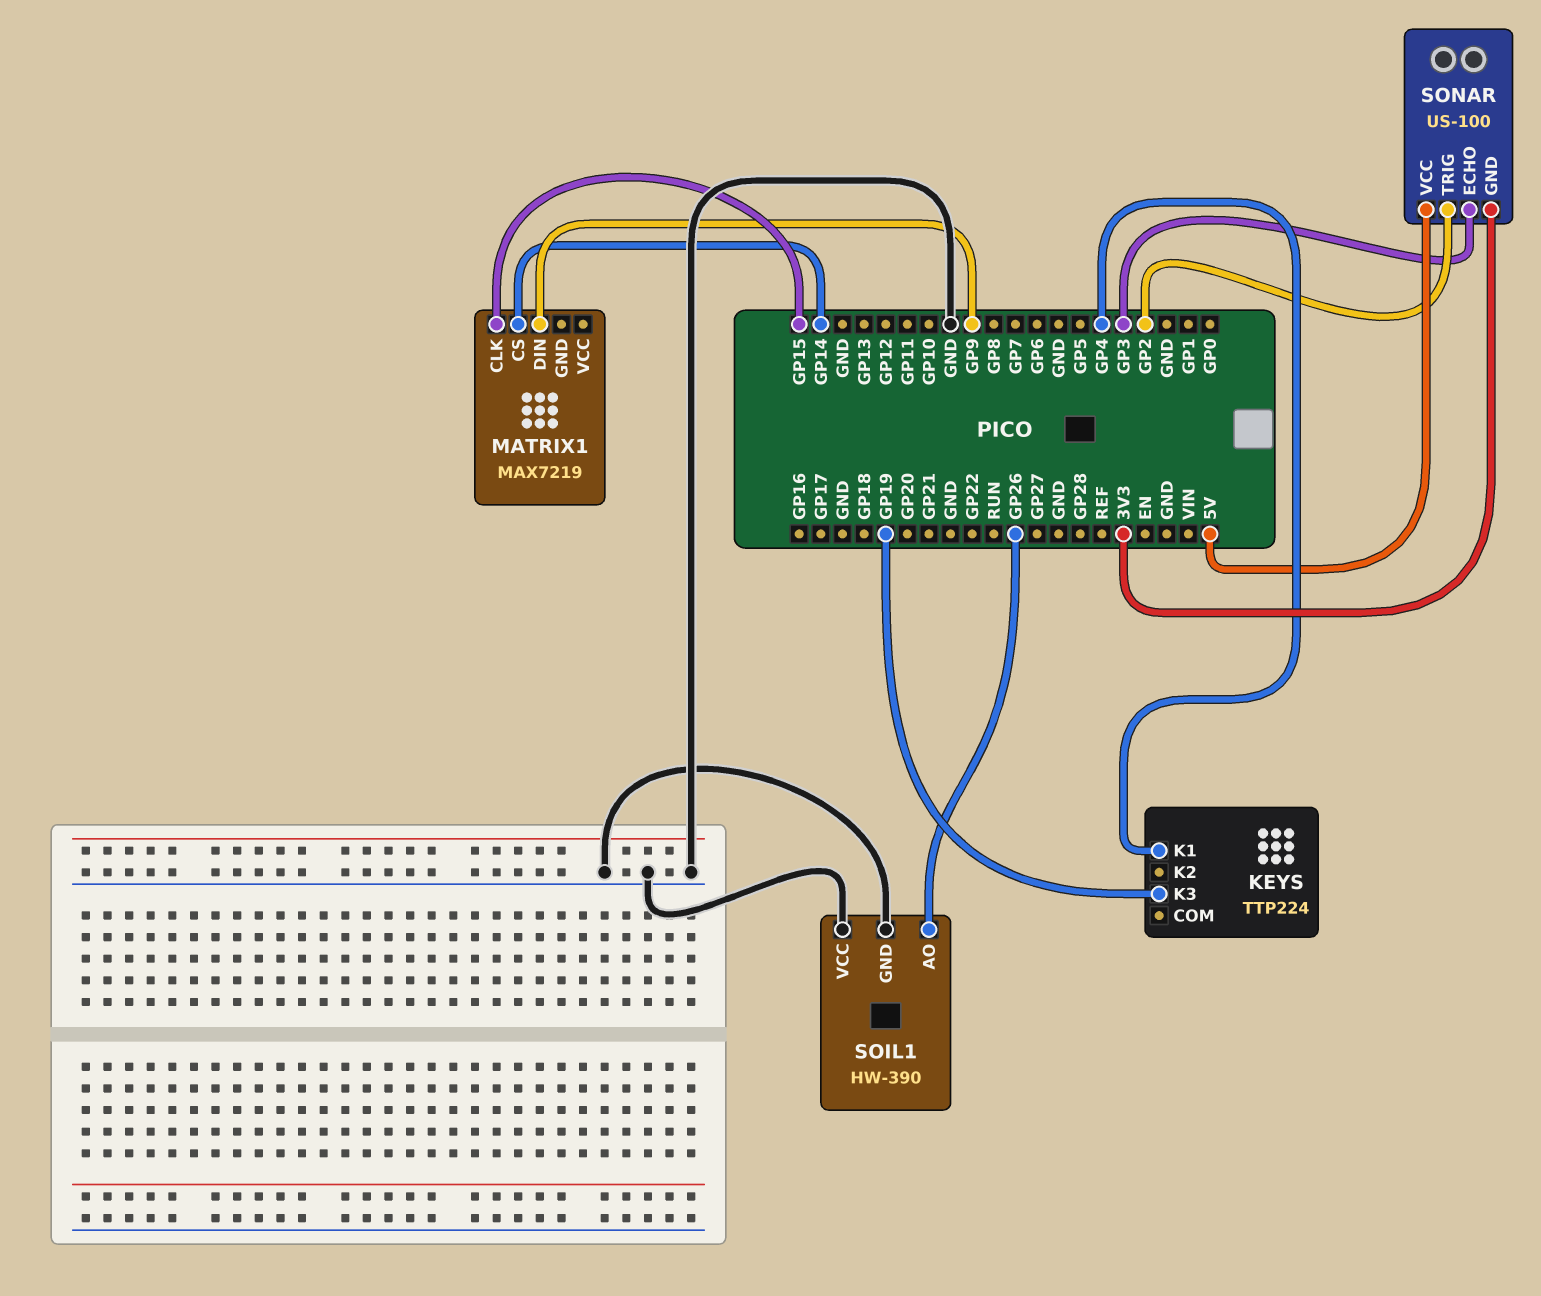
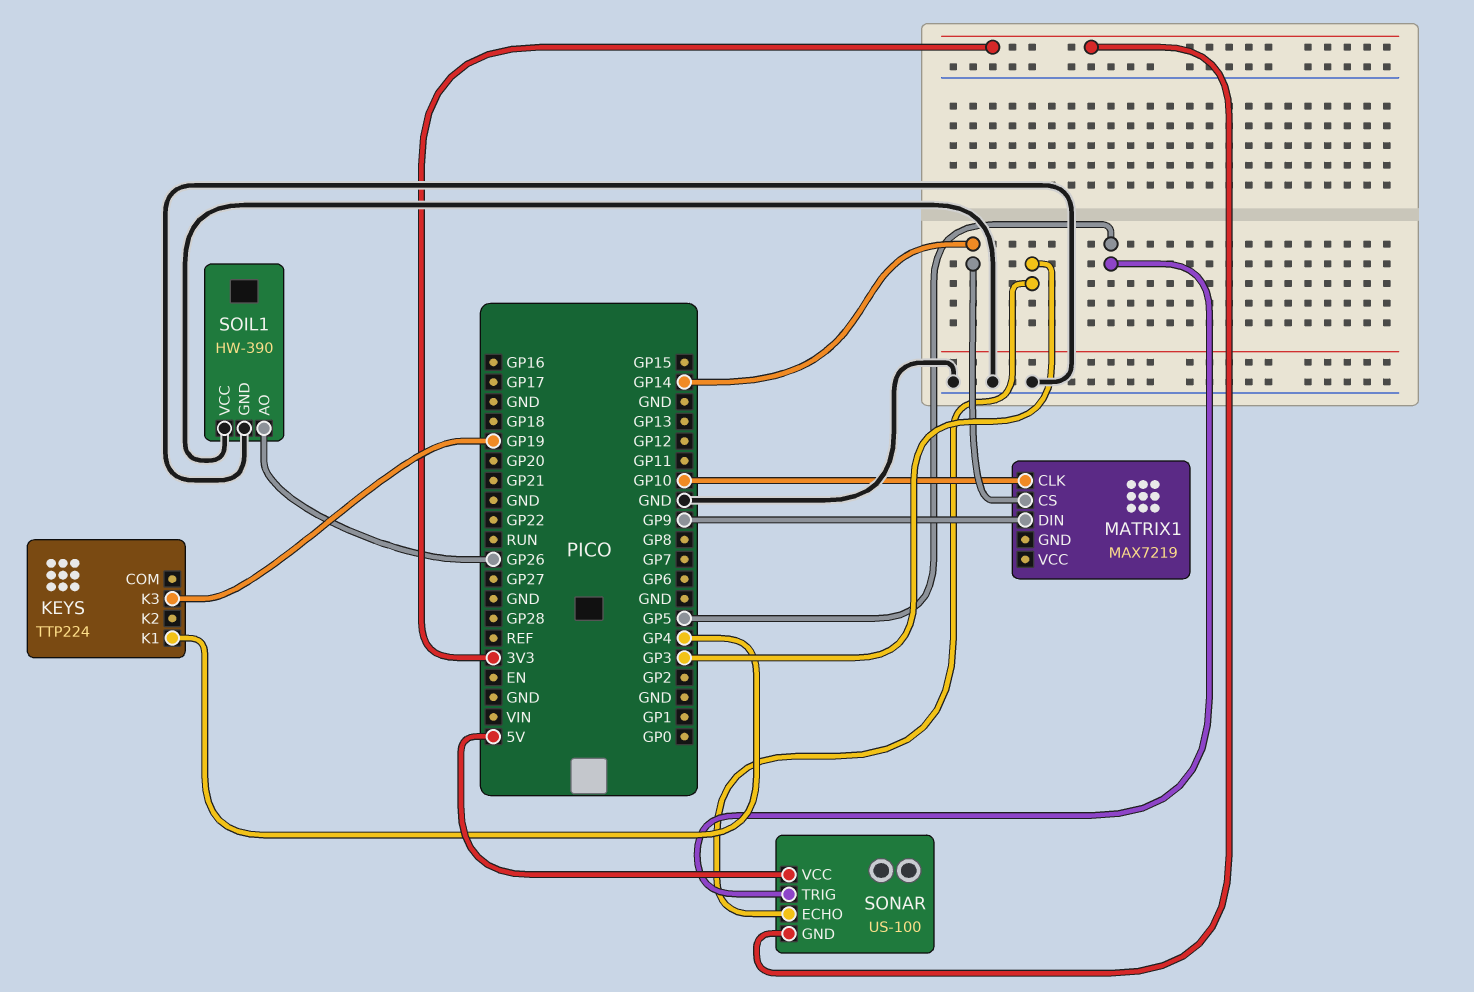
MATRIX1 pin CLK: GP15 -> GP10
SONAR pin TRIG: GP2 -> GP5

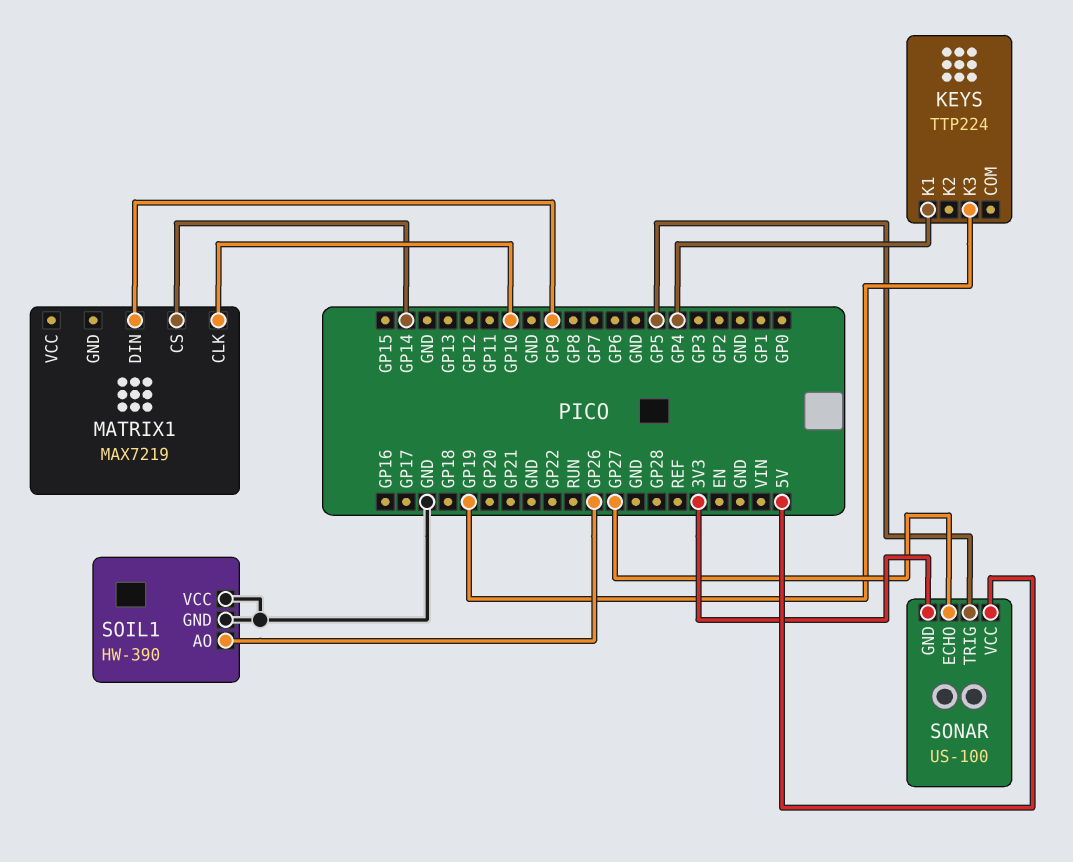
SONAR pin ECHO: GP3 -> GP27

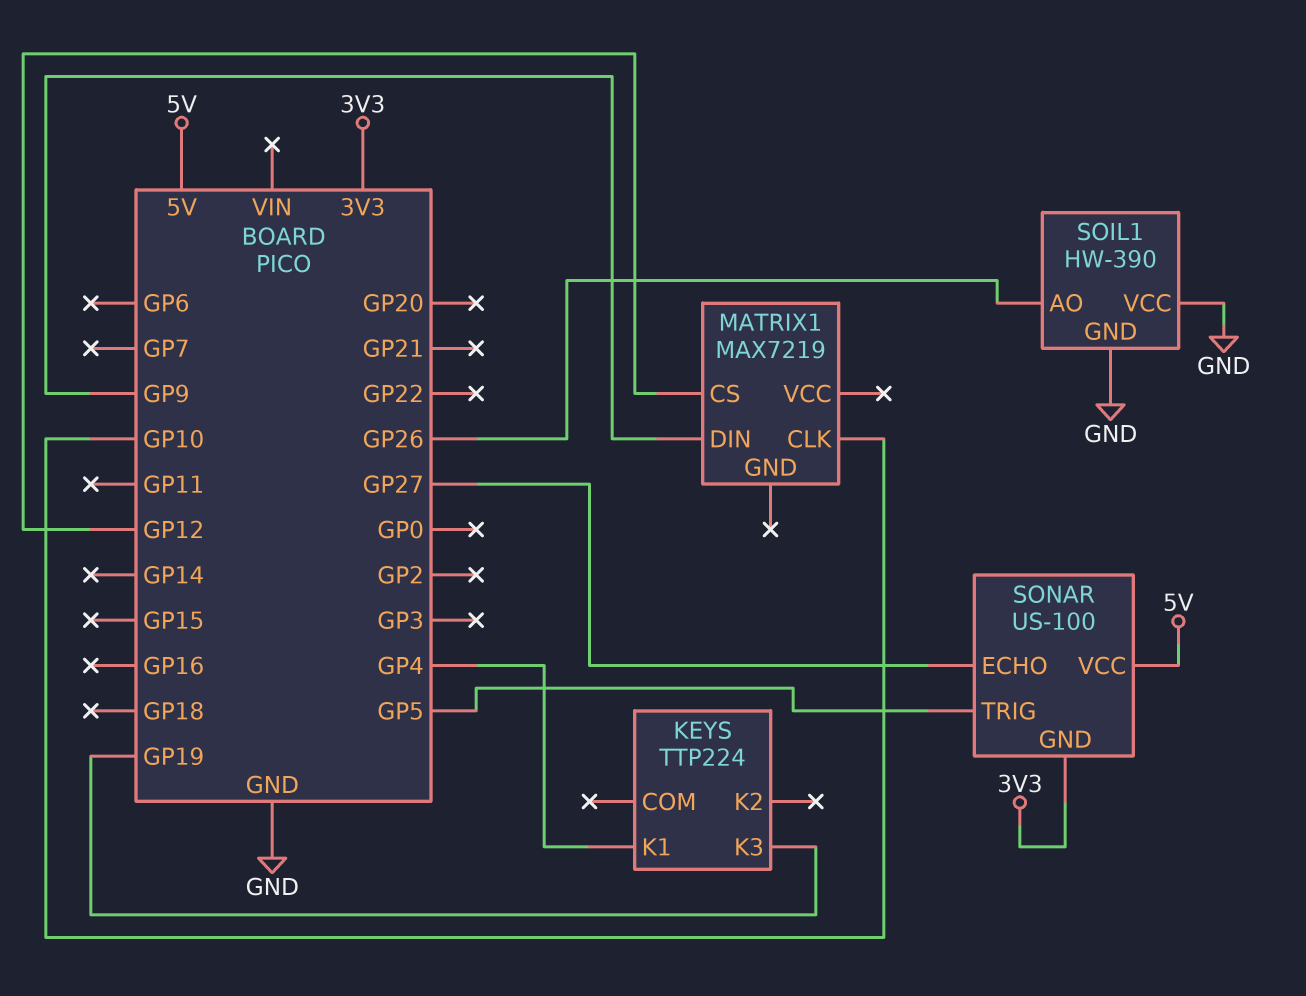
MATRIX1 pin CS: GP14 -> GP12

